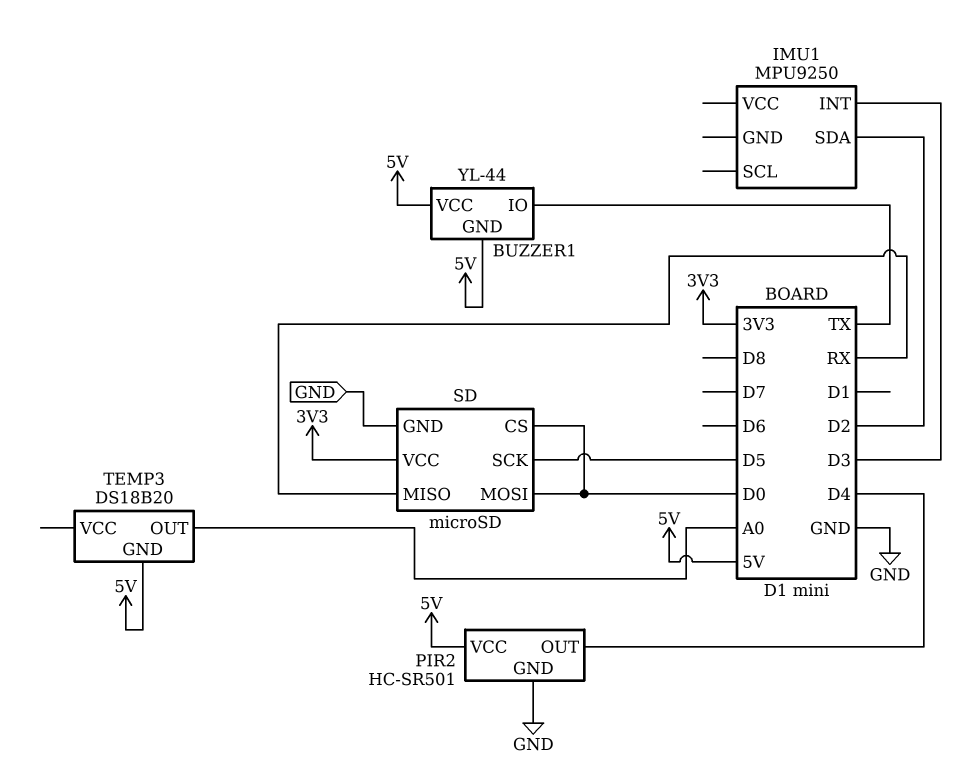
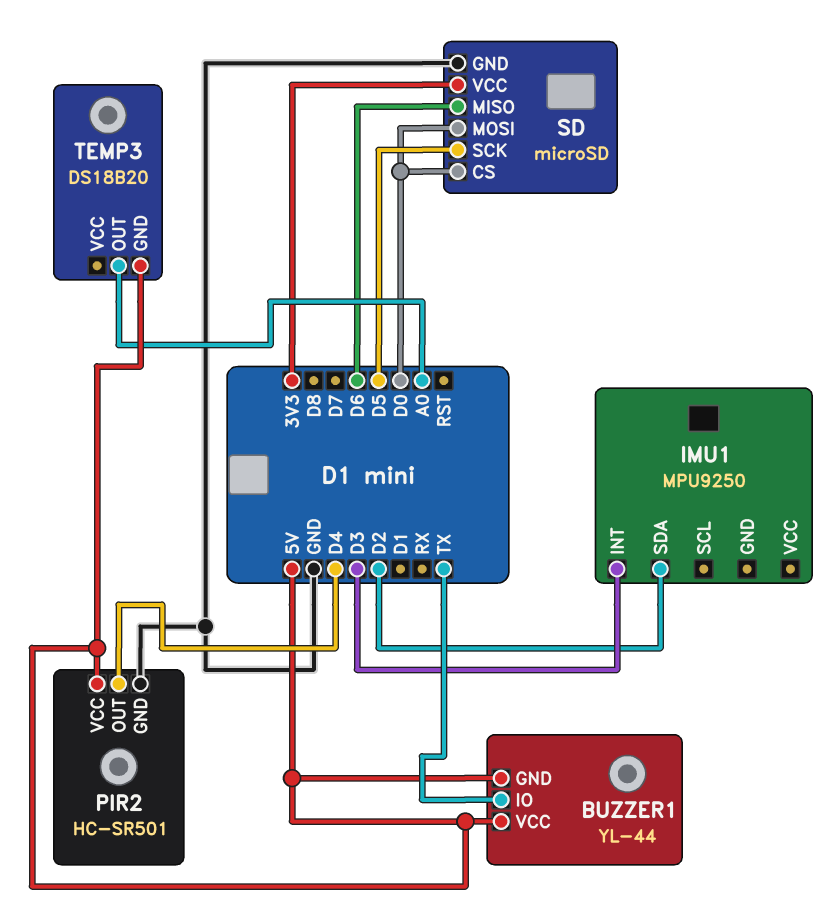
SD pin MISO: RX -> D6

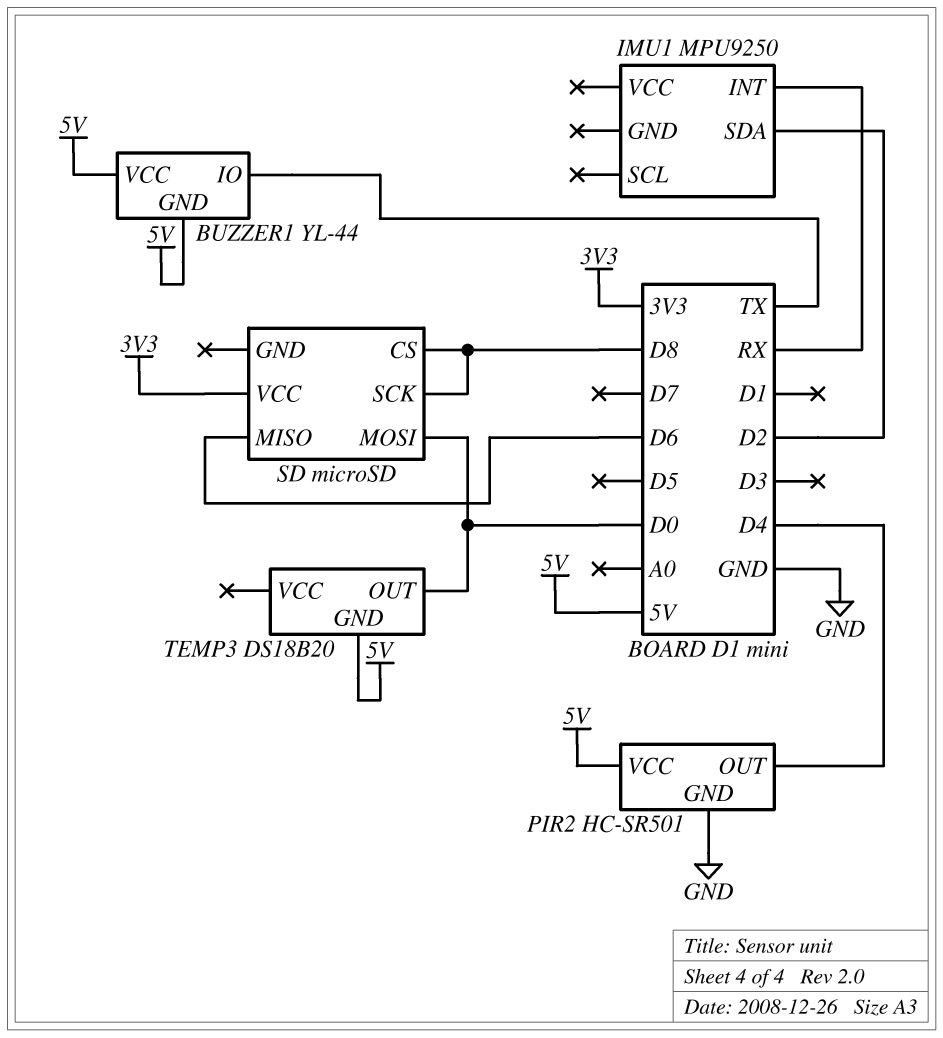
IMU1 pin INT: D3 -> RX
SD pin CS: D0 -> D8
SD pin GND: GND -> none
SD pin SCK: D5 -> D8
TEMP3 pin OUT: A0 -> D0

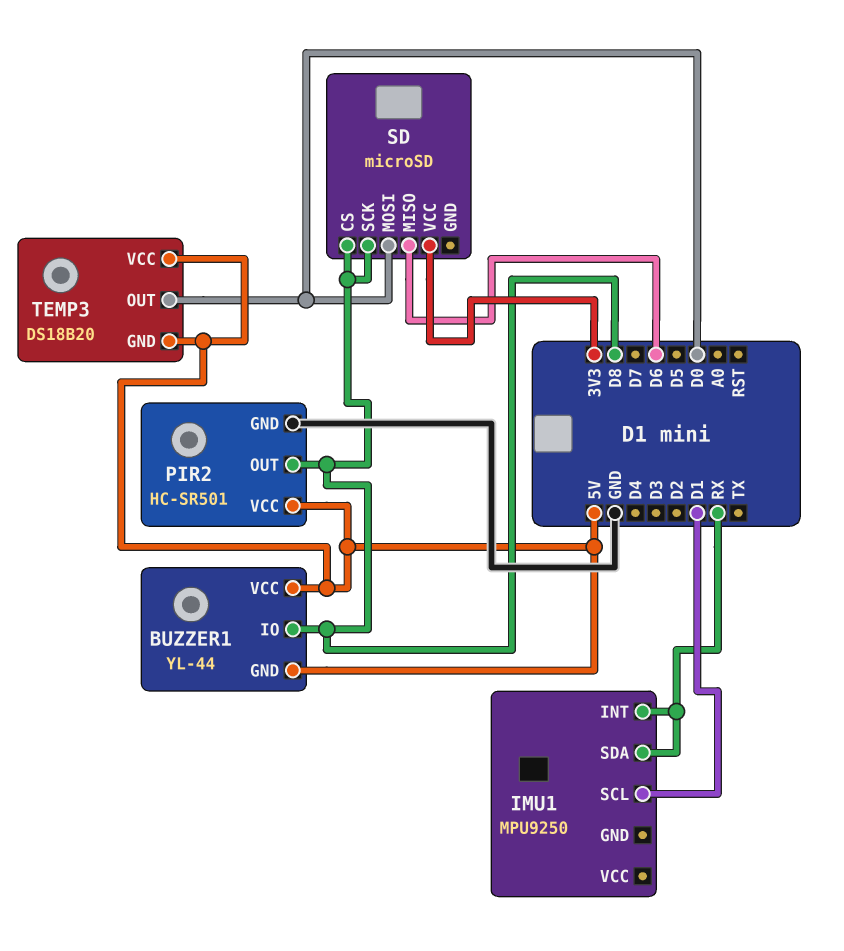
BUZZER1 pin IO: TX -> D8
IMU1 pin SCL: none -> D1
IMU1 pin SDA: D2 -> RX
PIR2 pin OUT: D4 -> D8
TEMP3 pin VCC: none -> 5V

